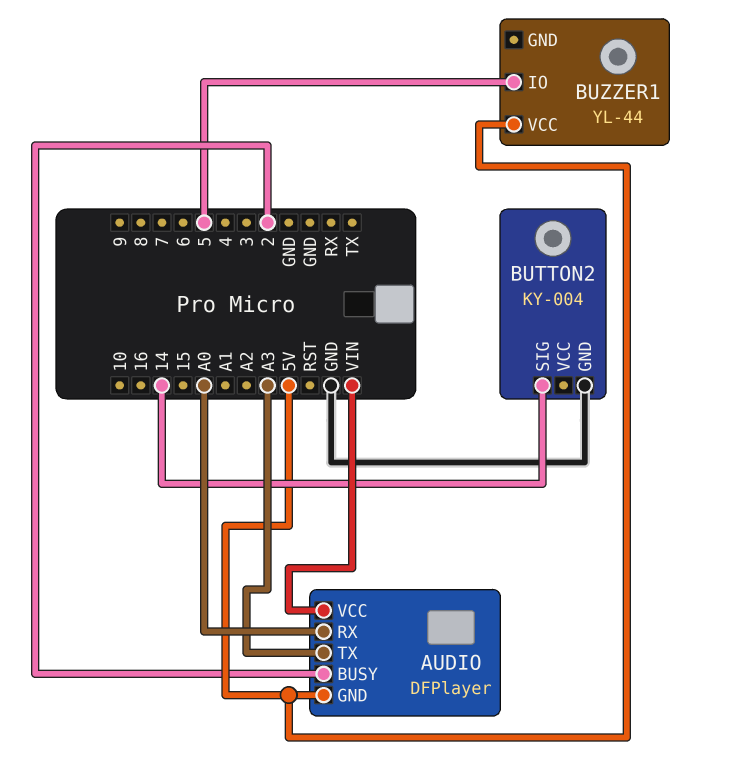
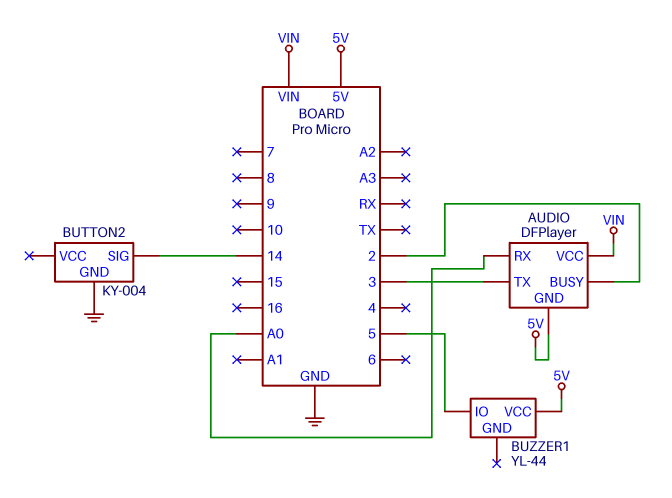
AUDIO pin TX: A3 -> 3

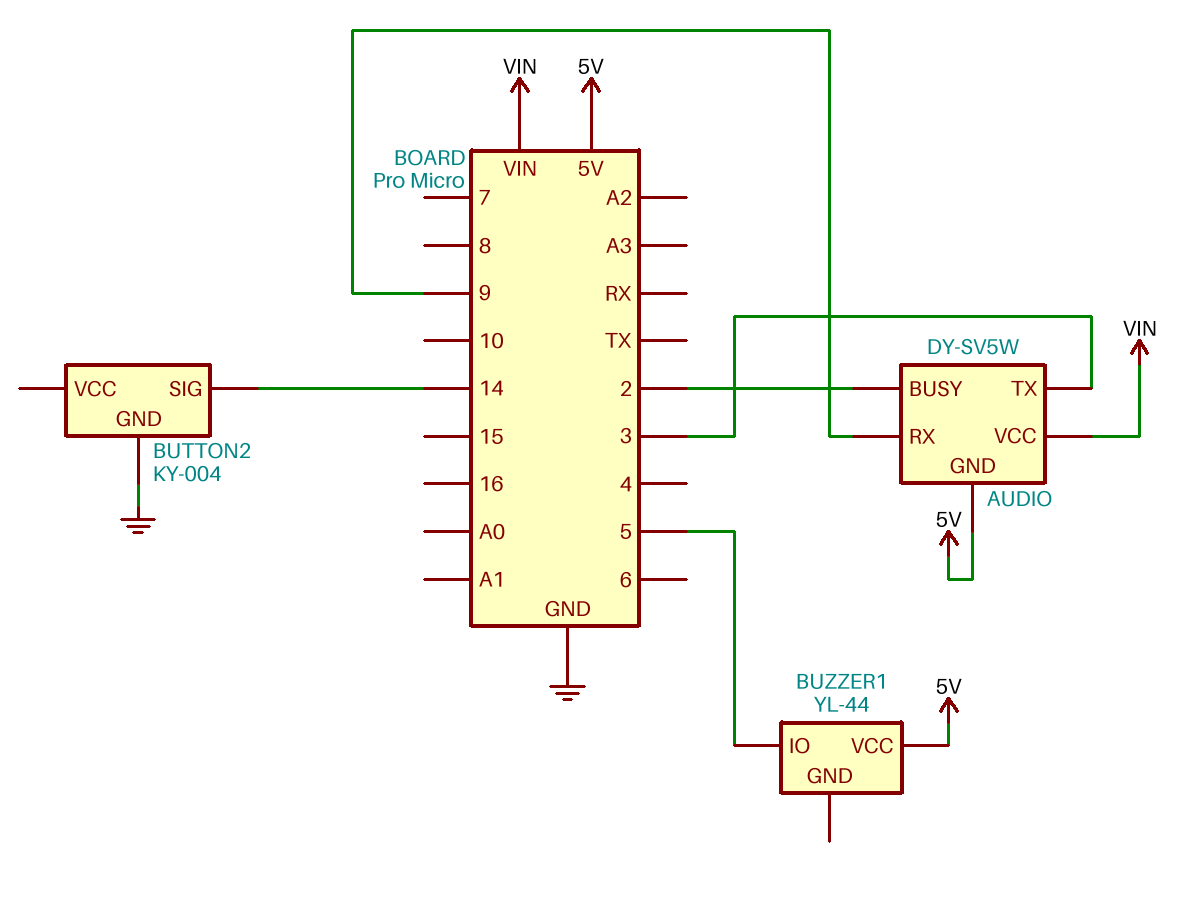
AUDIO: DFPlayer -> DY-SV5W
AUDIO pin RX: A0 -> 9

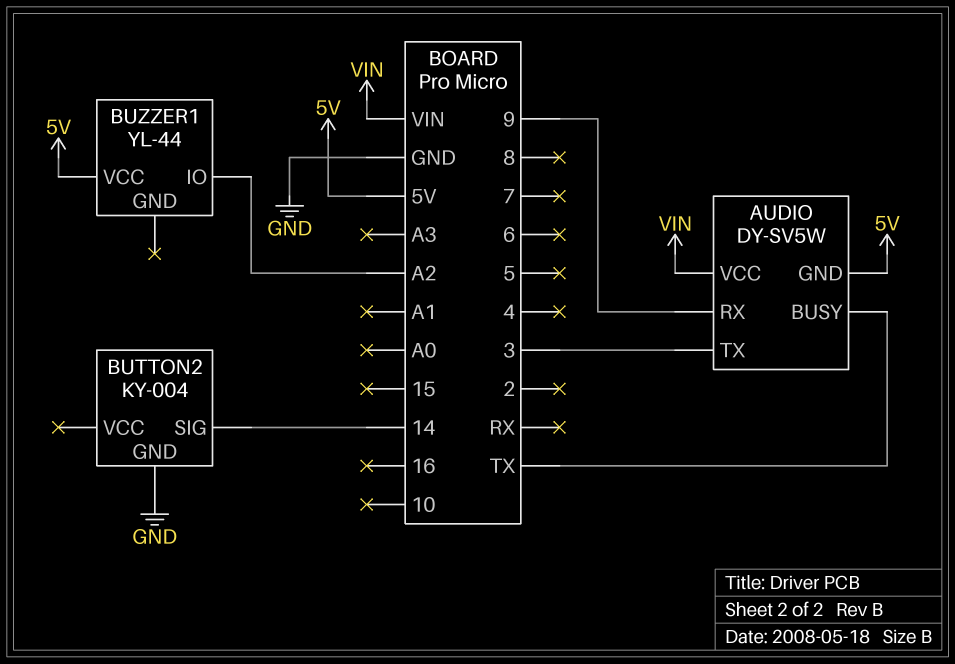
AUDIO pin BUSY: 2 -> TX
BUZZER1 pin IO: 5 -> A2

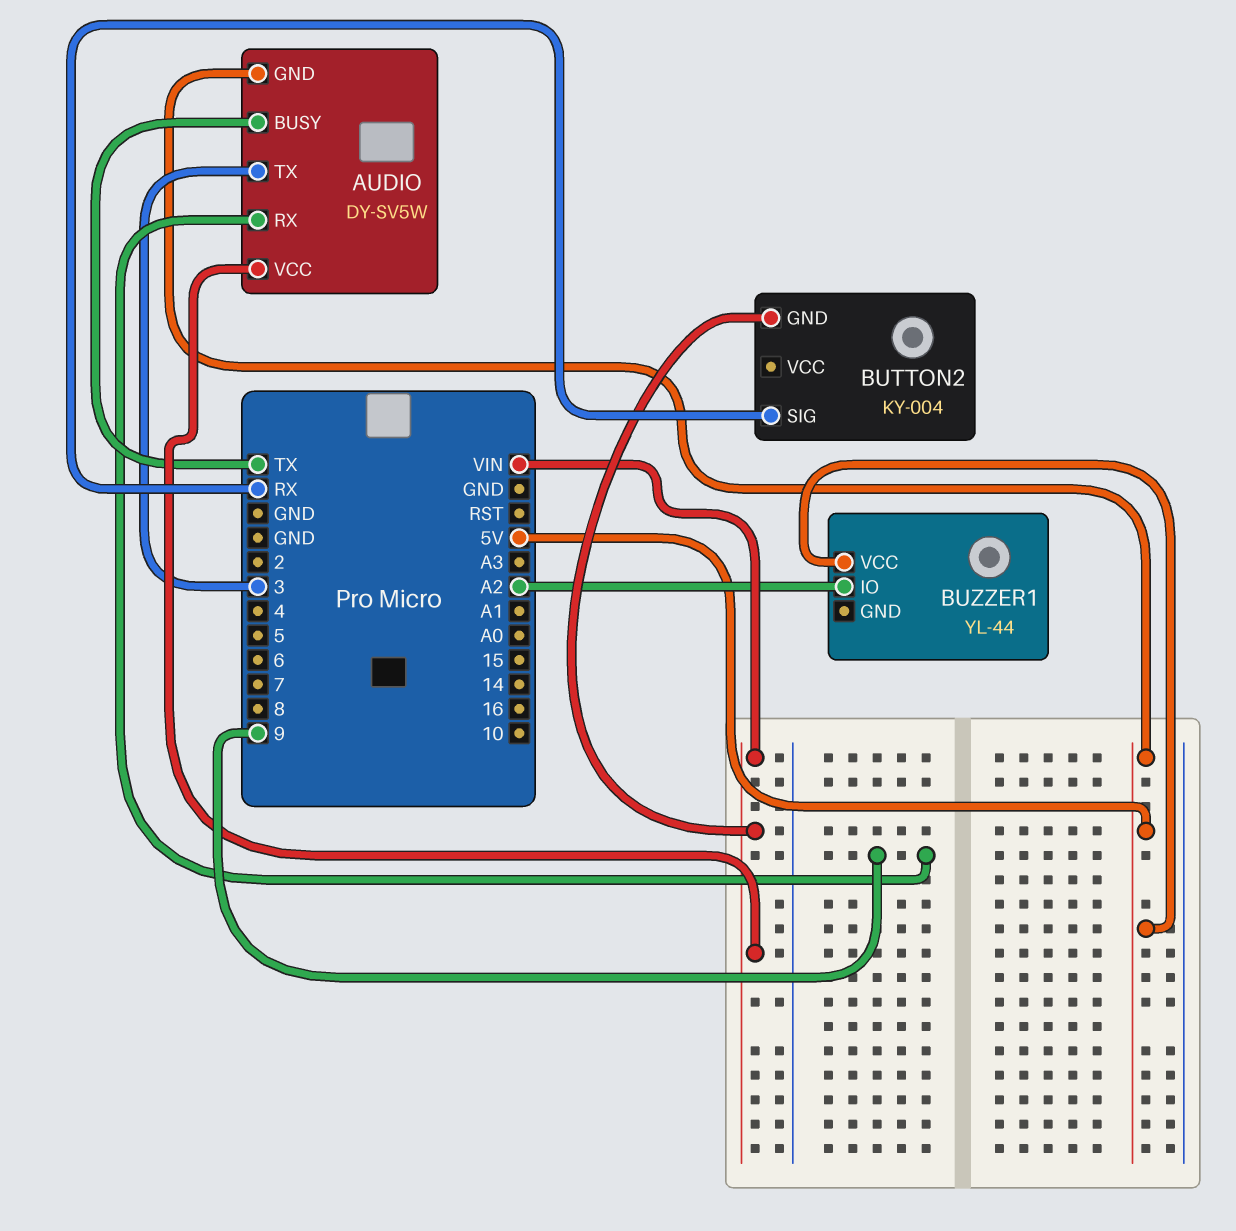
BUTTON2 pin GND: GND -> VIN
BUTTON2 pin SIG: 14 -> RX

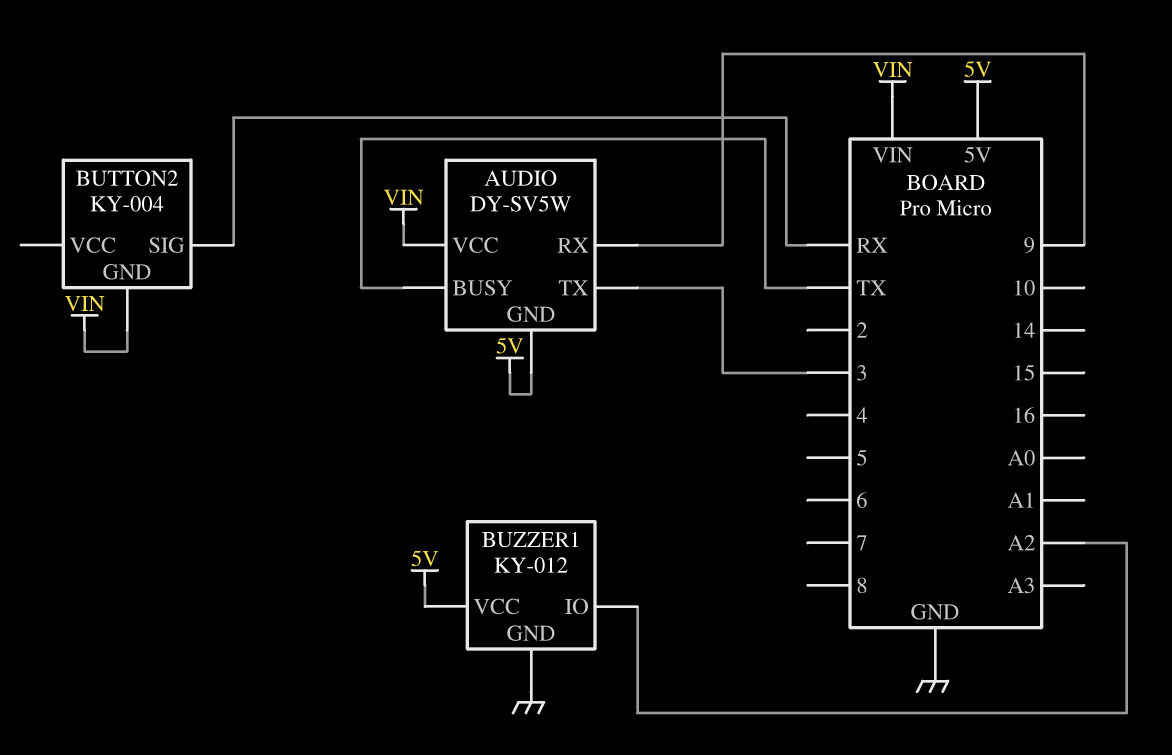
BUZZER1: YL-44 -> KY-012
BUZZER1 pin GND: none -> GND

